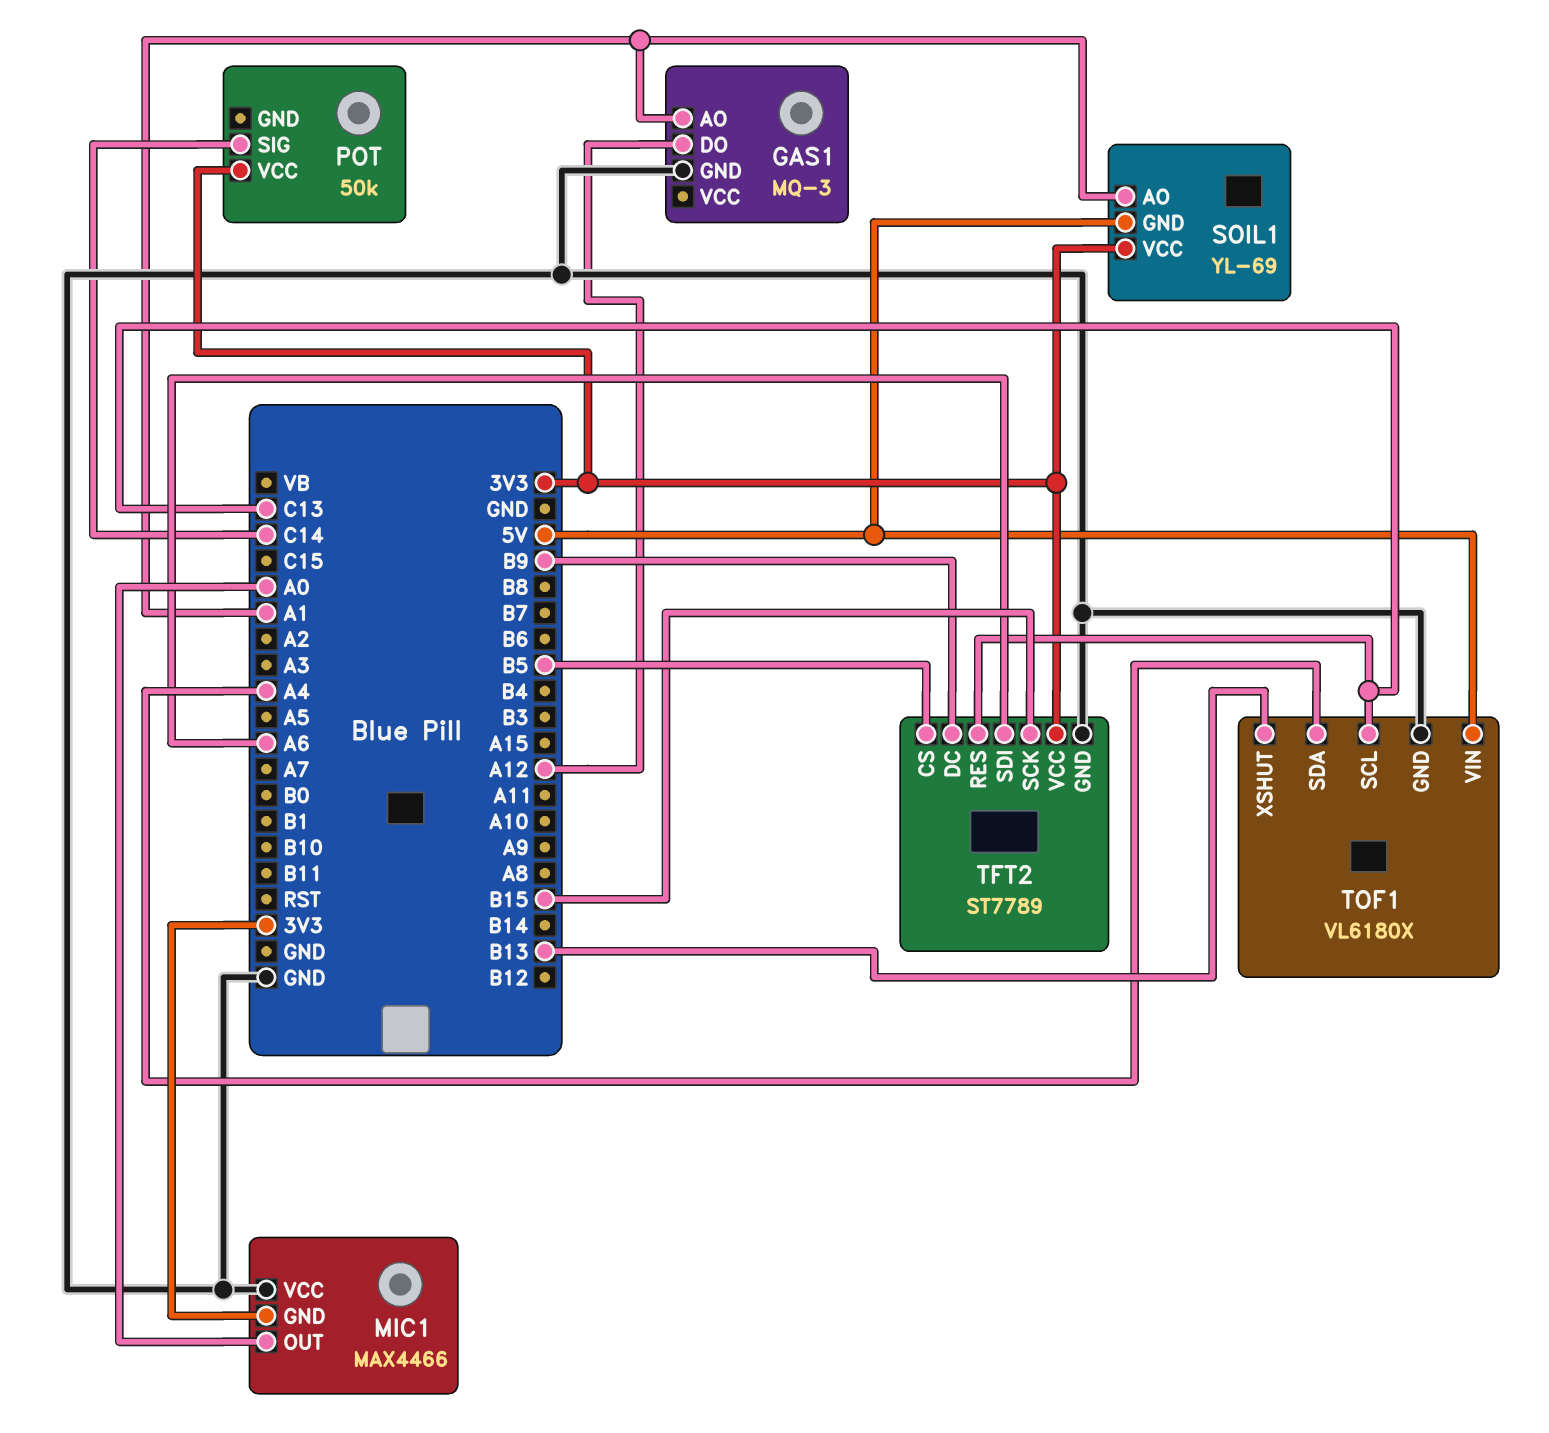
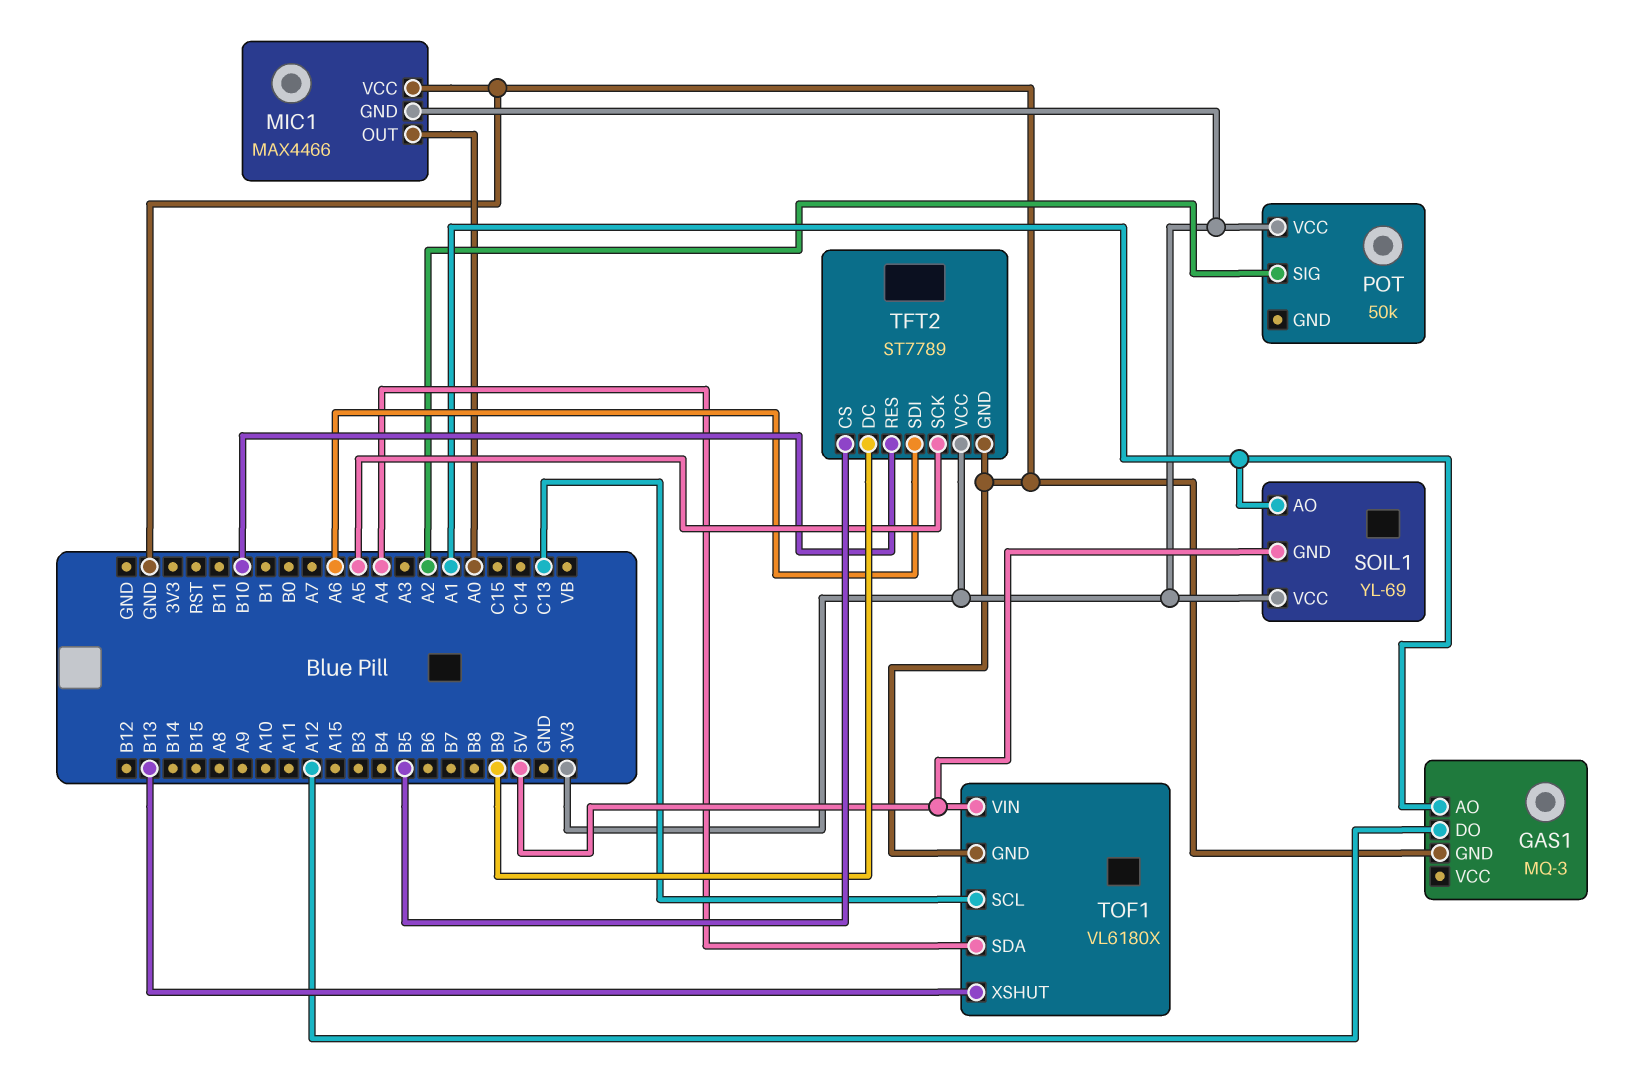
POT pin SIG: C14 -> A2
TFT2 pin RES: C13 -> B10
TFT2 pin SCK: B15 -> A5

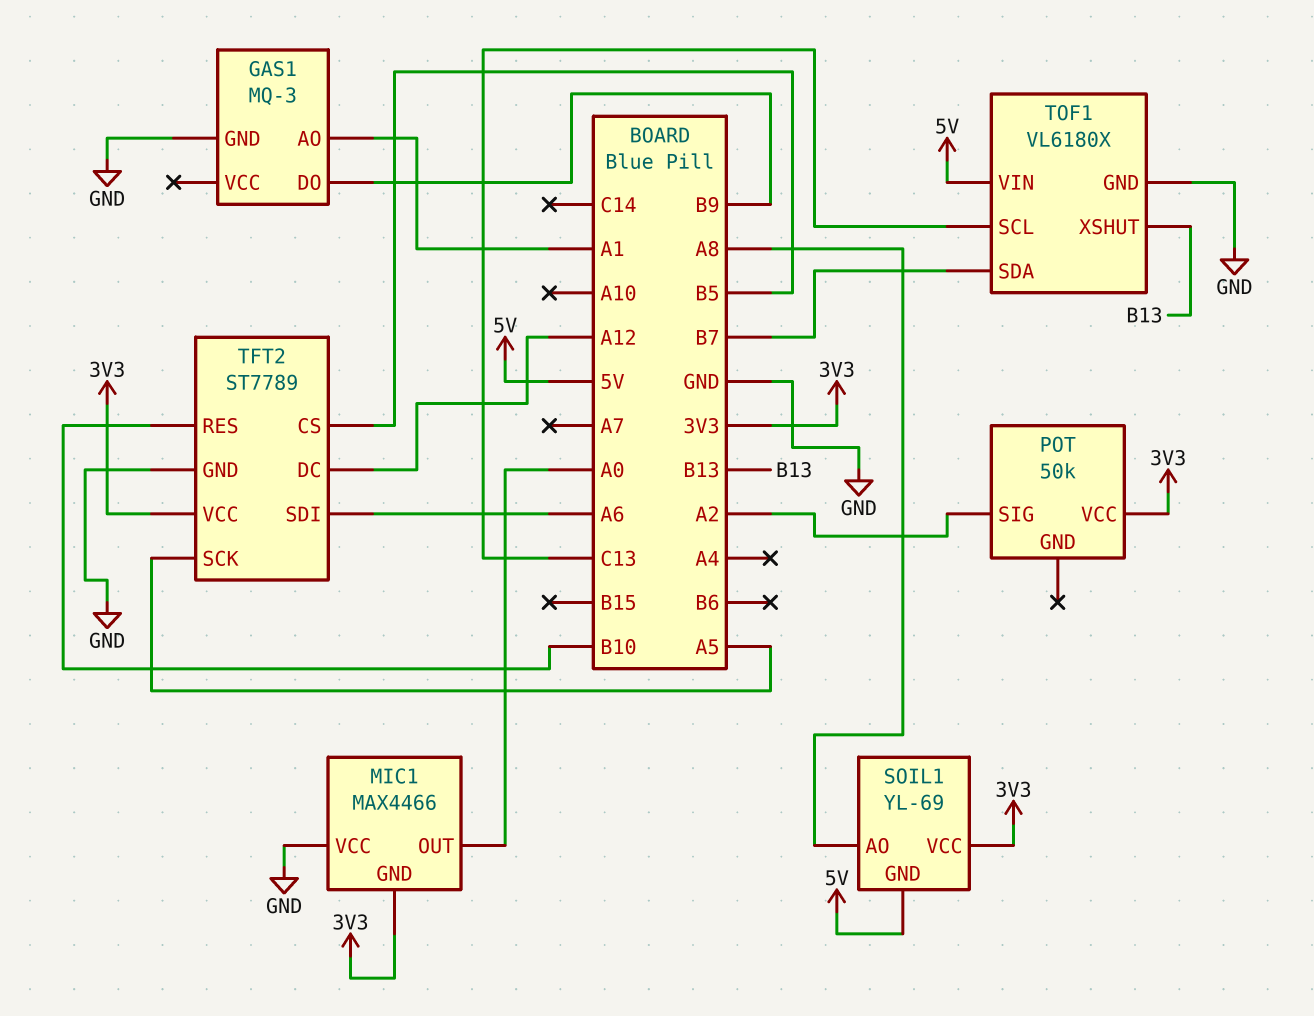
GAS1 pin DO: A12 -> B9
SOIL1 pin AO: A1 -> A8
TFT2 pin DC: B9 -> A12
TOF1 pin SDA: A4 -> B7

